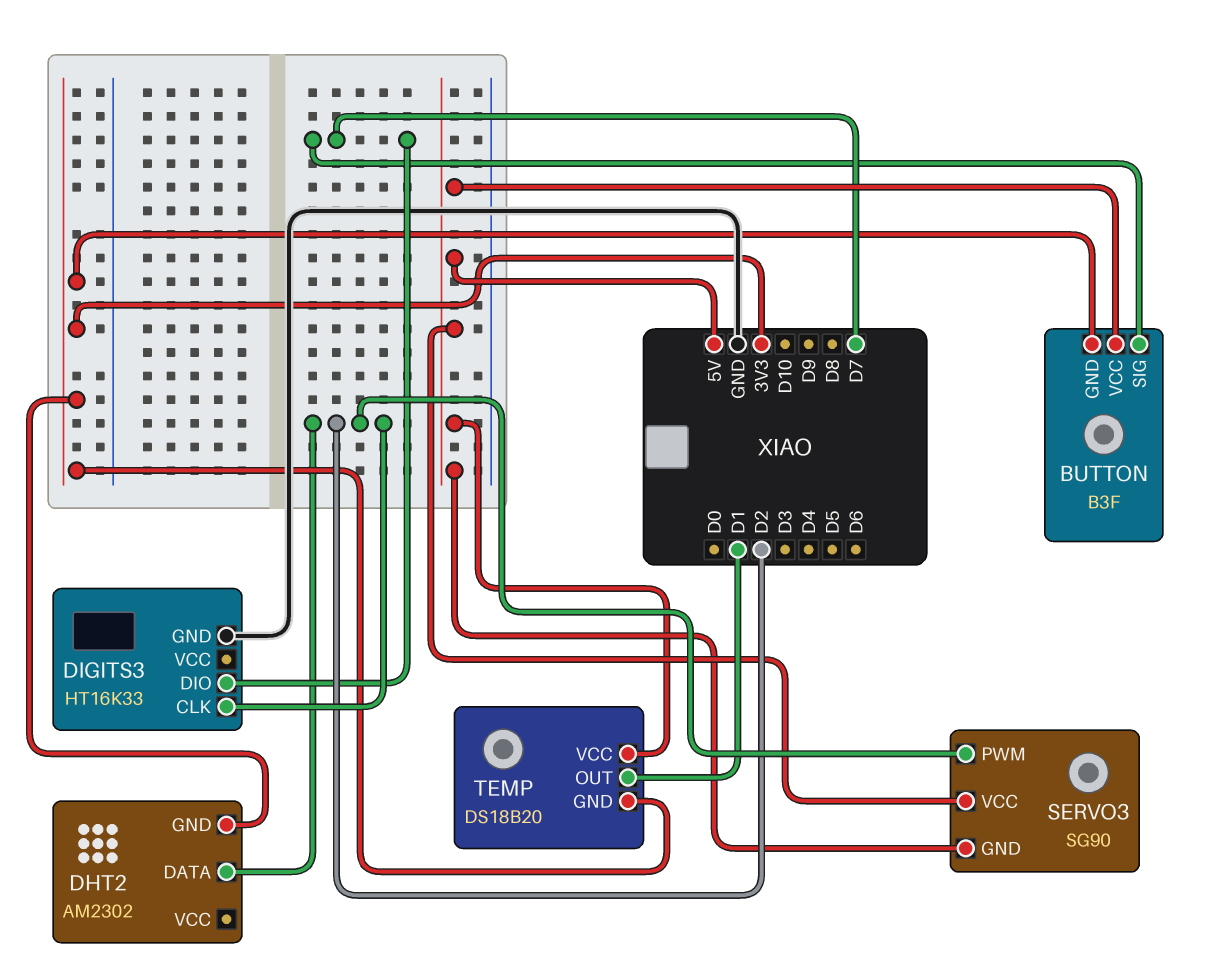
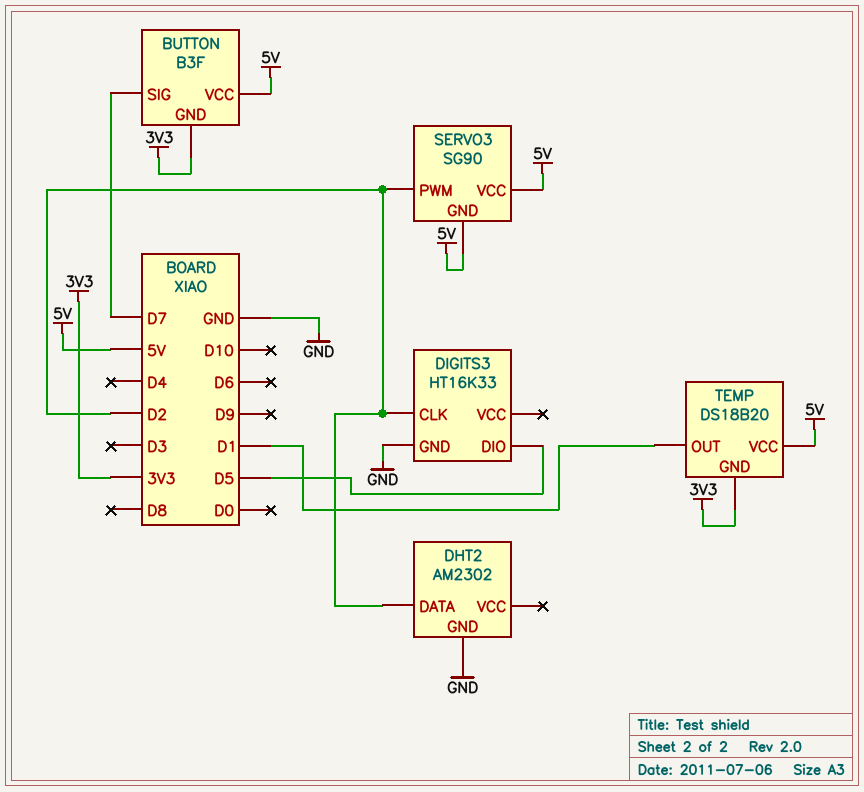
DHT2 pin GND: 3V3 -> GND
DIGITS3 pin DIO: D7 -> D5

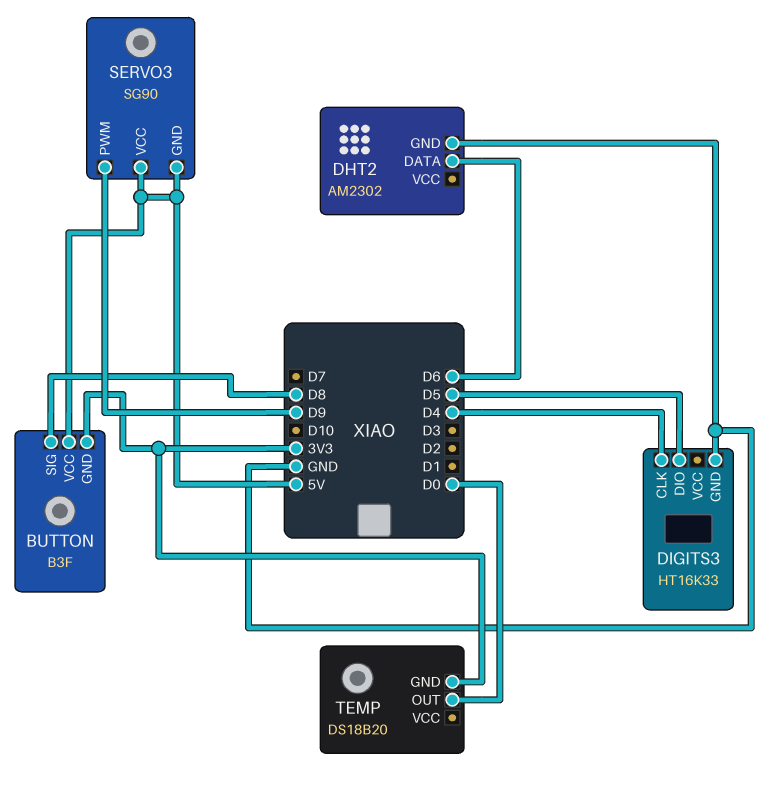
BUTTON pin SIG: D7 -> D8
DHT2 pin DATA: D2 -> D6
DIGITS3 pin CLK: D2 -> D4
SERVO3 pin PWM: D2 -> D9
TEMP pin OUT: D1 -> D0
TEMP pin VCC: 5V -> none

